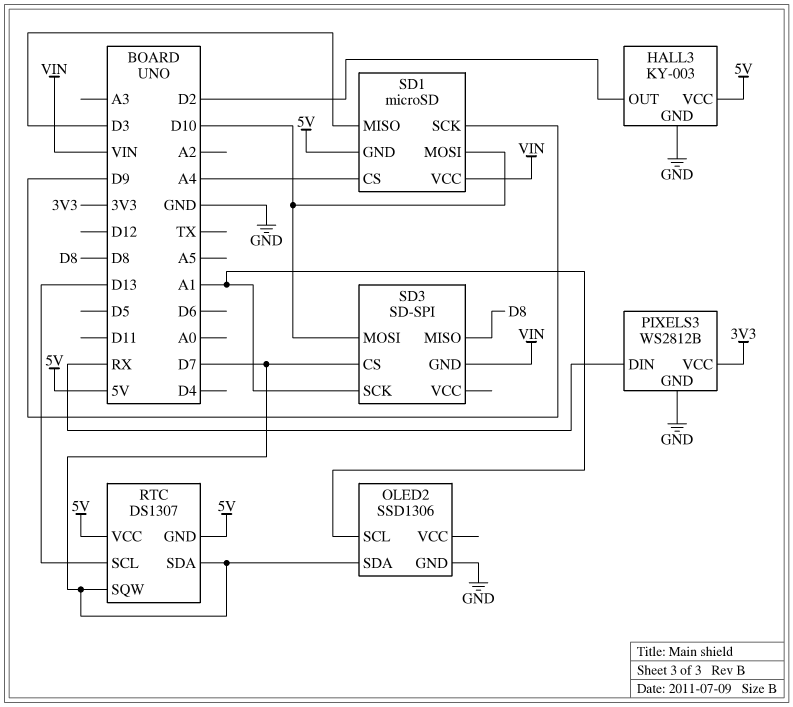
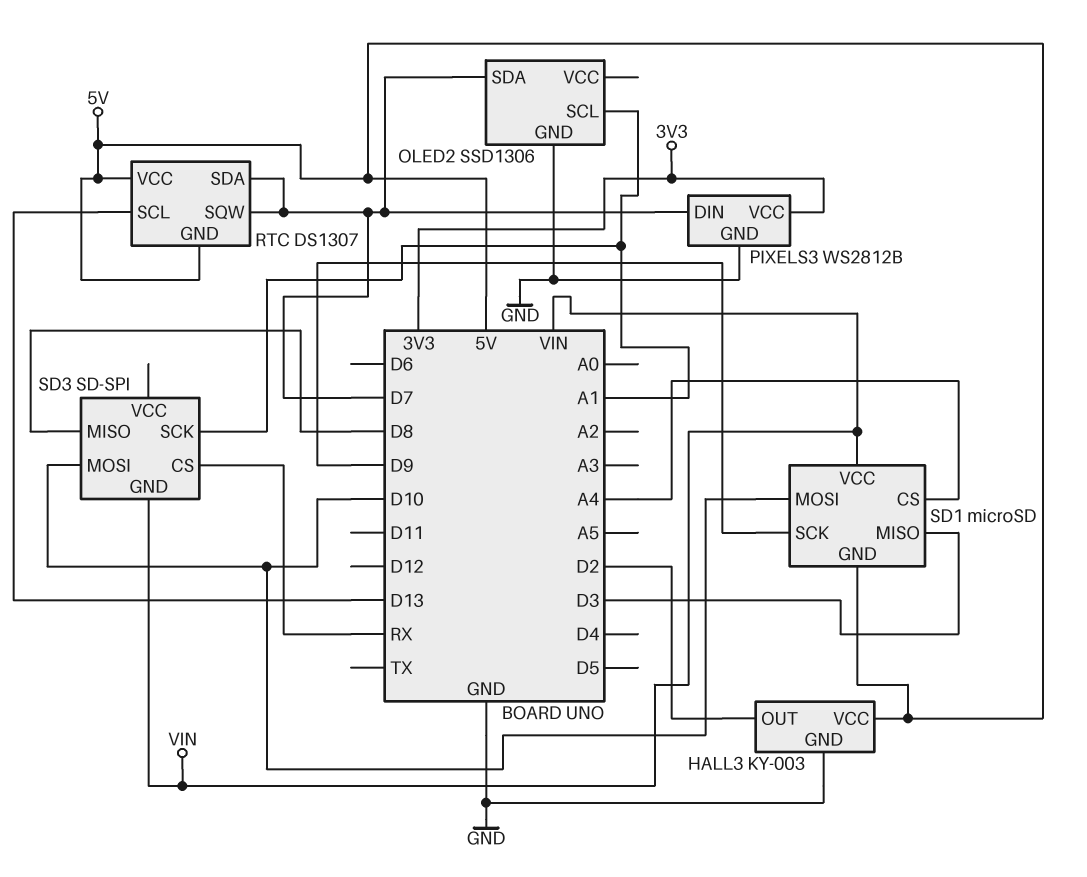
PIXELS3 pin DIN: RX -> D7
SD3 pin CS: D7 -> RX

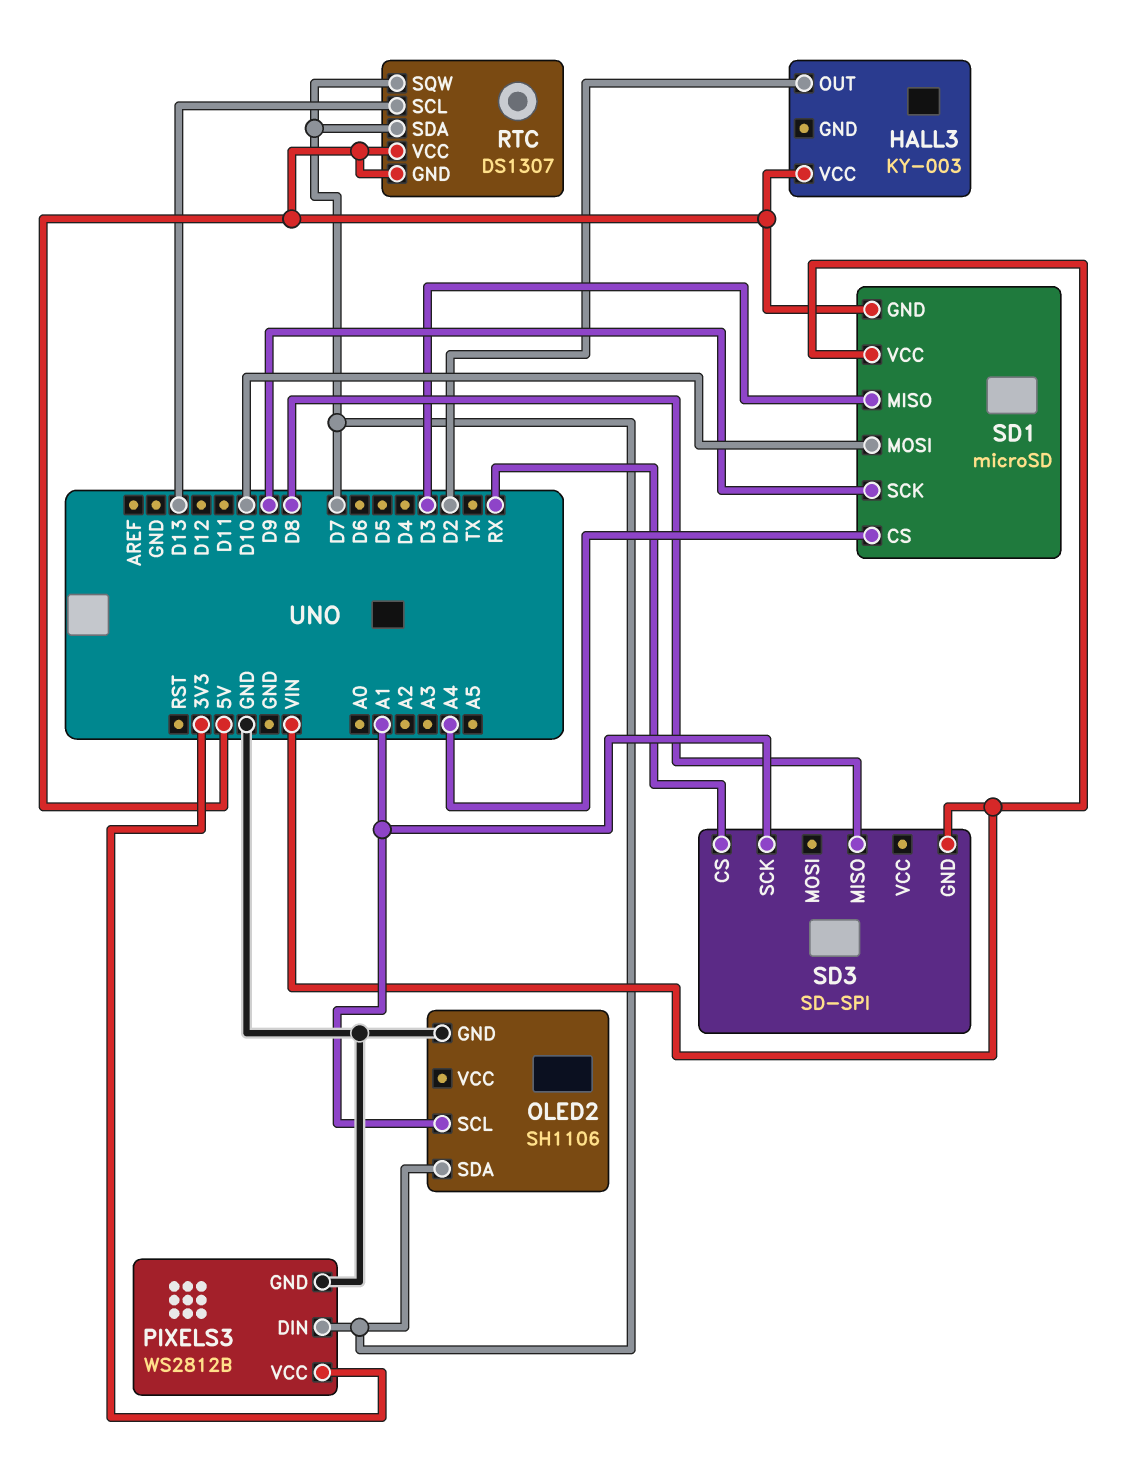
HALL3 pin GND: GND -> none
OLED2: SSD1306 -> SH1106
SD3 pin MOSI: D10 -> none

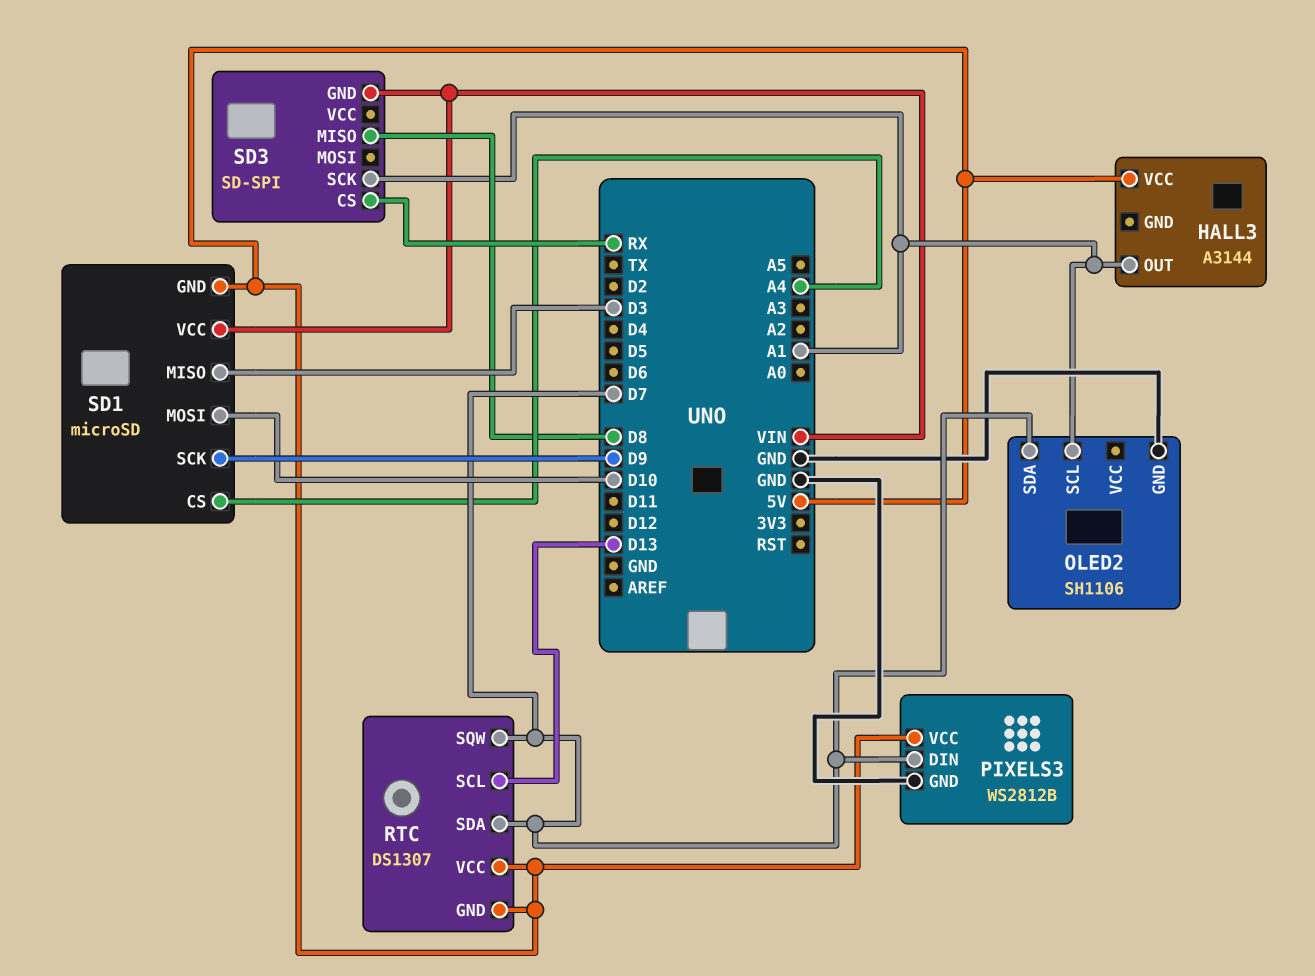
HALL3: KY-003 -> A3144
HALL3 pin OUT: D2 -> A1
PIXELS3 pin VCC: 3V3 -> 5V

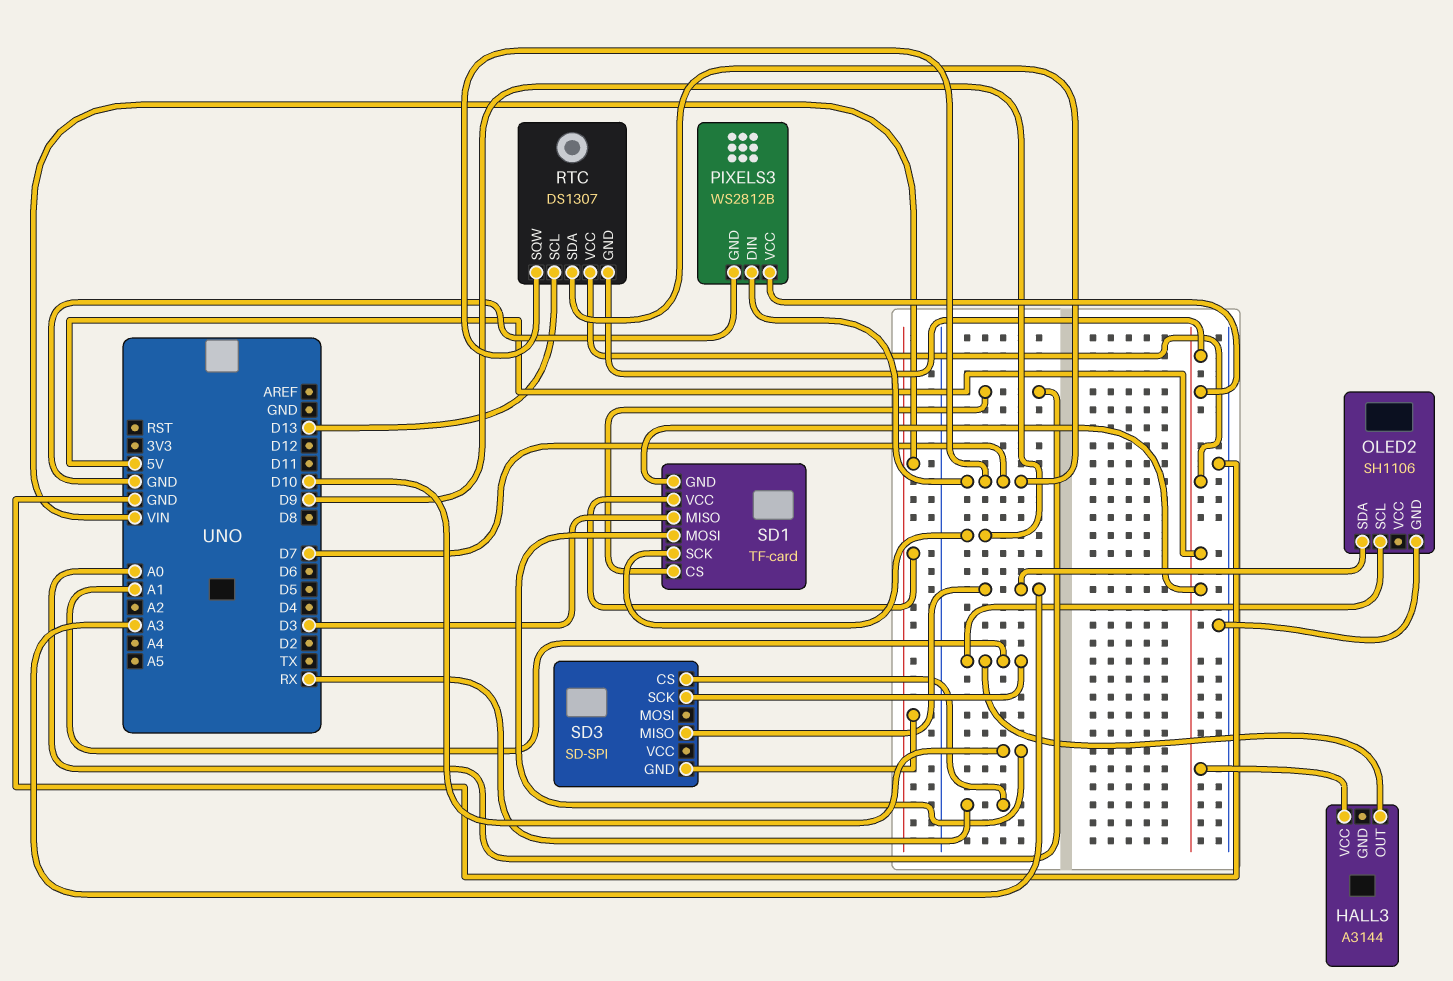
OLED2 pin SDA: D7 -> A3
SD1: microSD -> TF-card
SD1 pin CS: A4 -> A0
SD3 pin MISO: D8 -> A3

